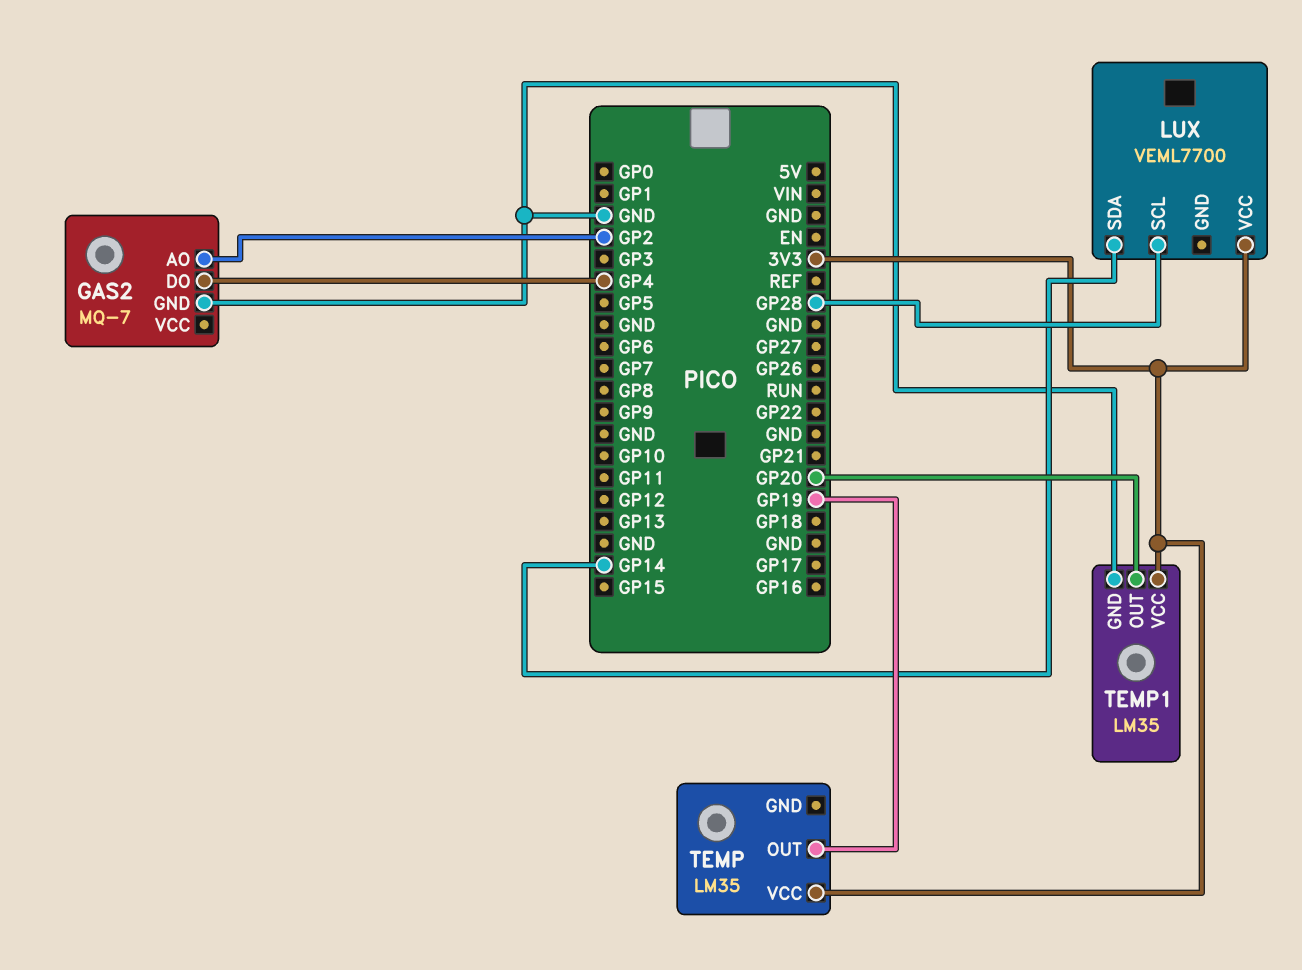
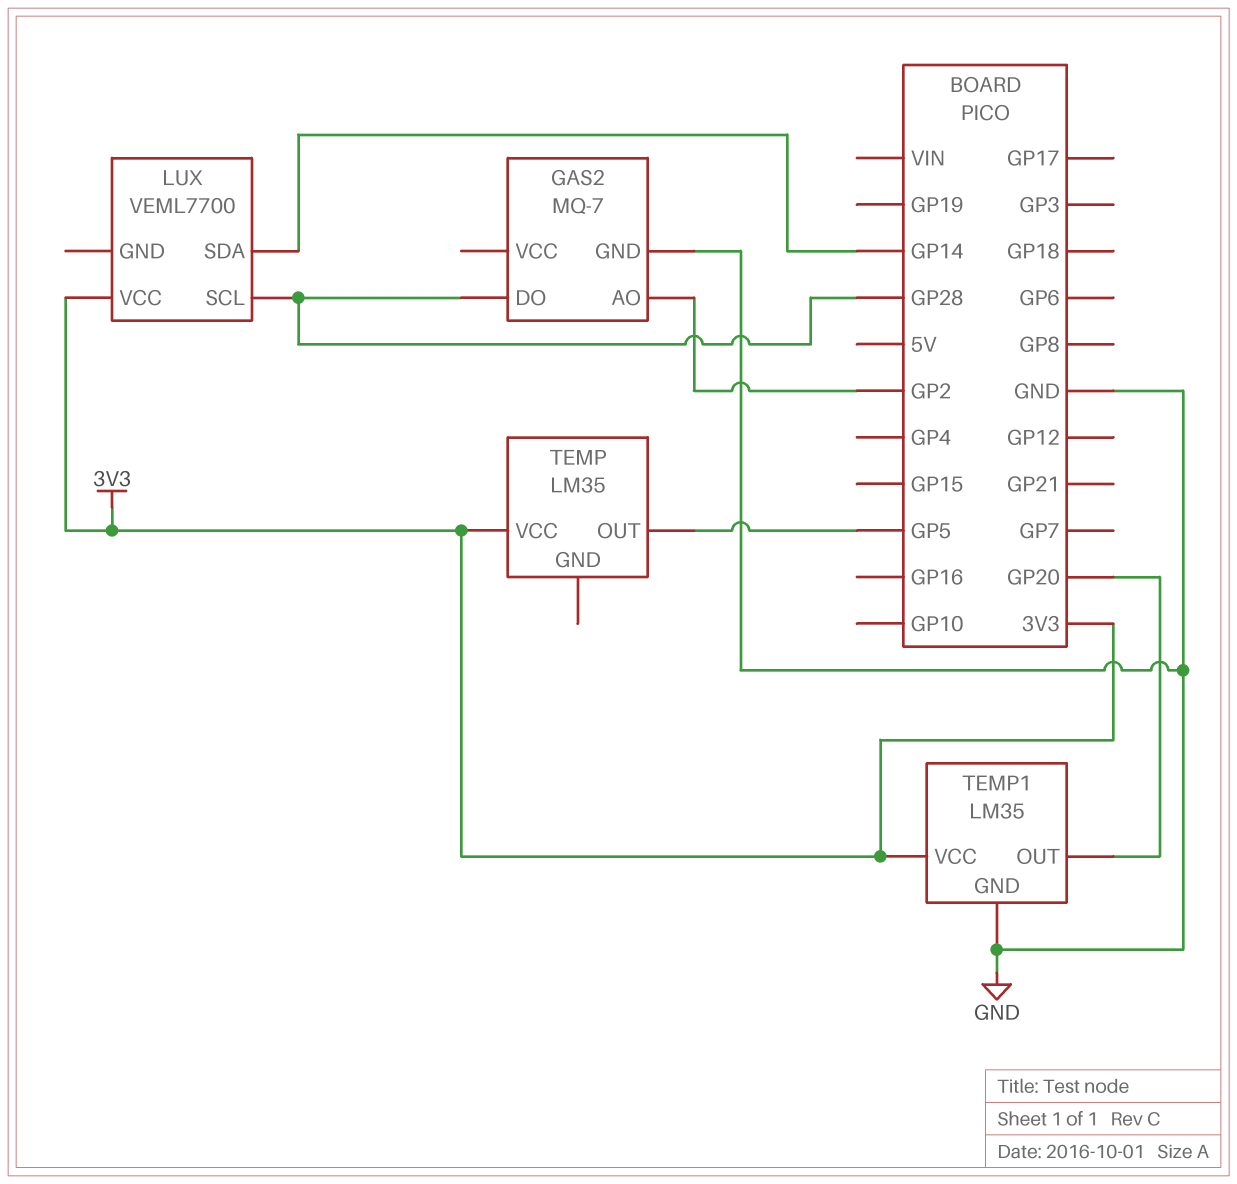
GAS2 pin DO: GP4 -> GP28
TEMP pin OUT: GP19 -> GP5

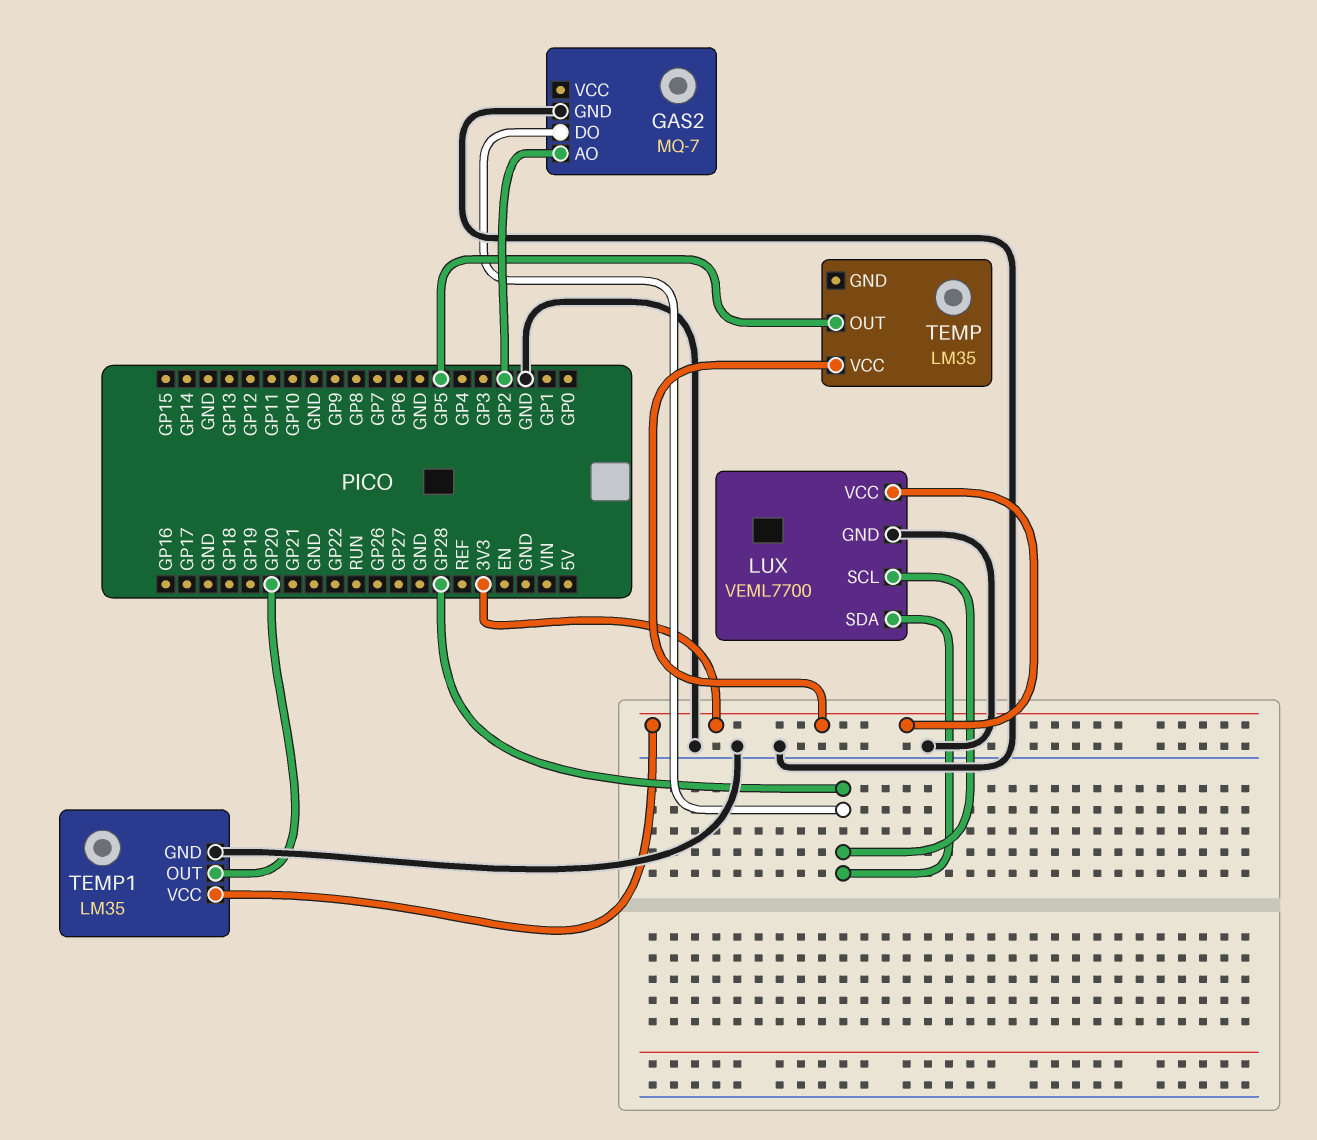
LUX pin GND: none -> GND
LUX pin SDA: GP14 -> GP28

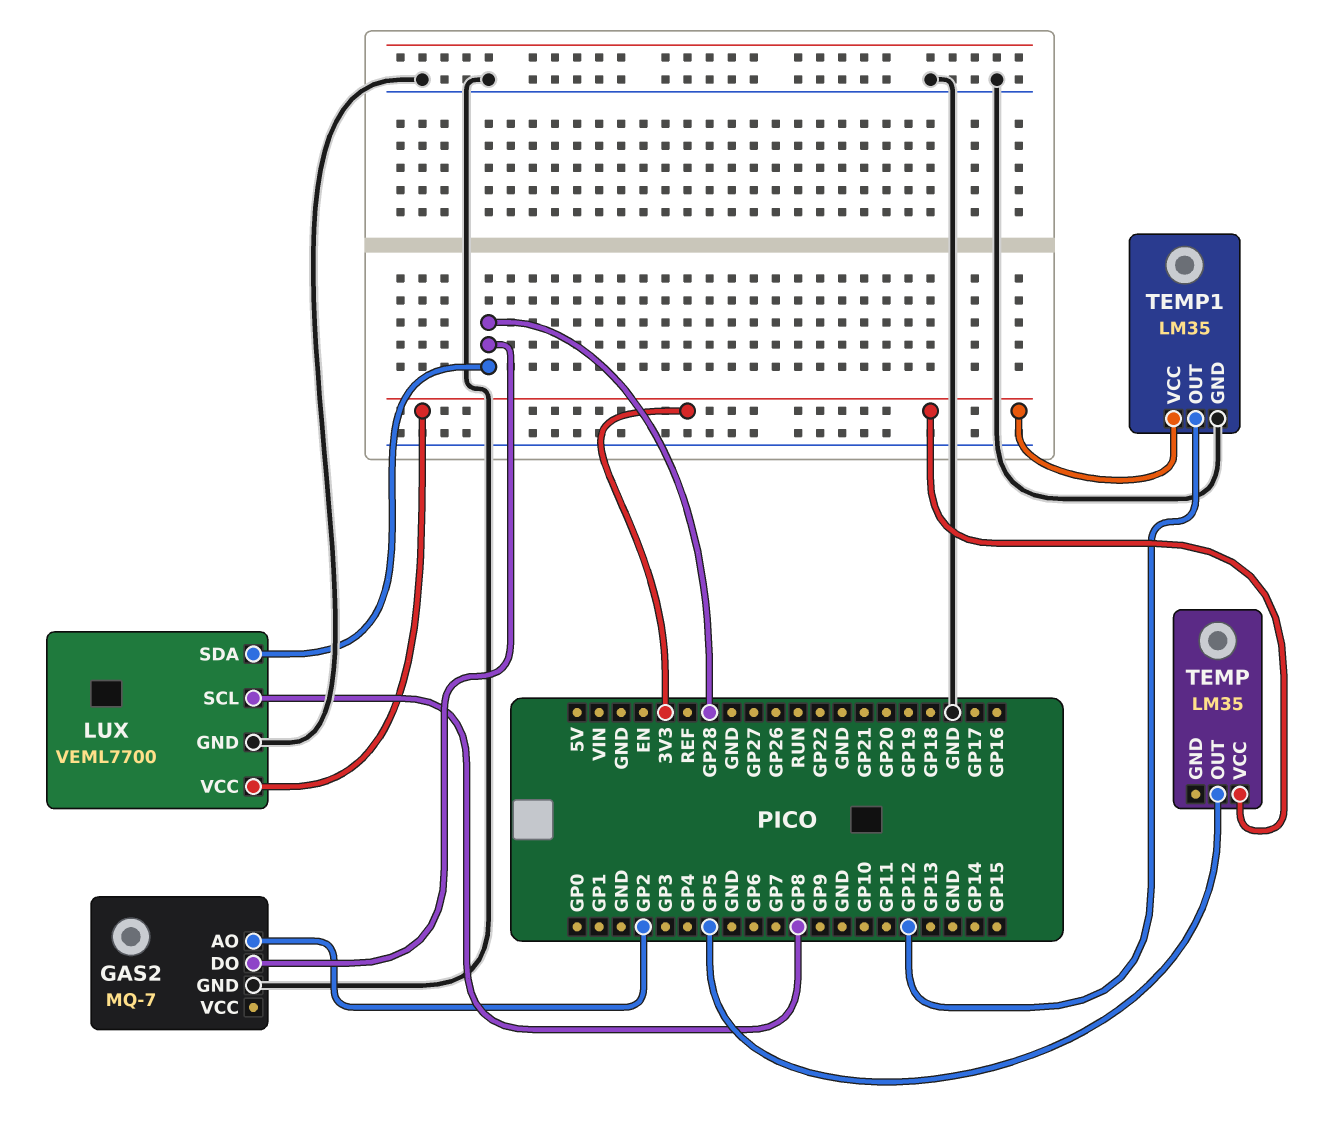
LUX pin SCL: GP28 -> GP8
TEMP1 pin OUT: GP20 -> GP12

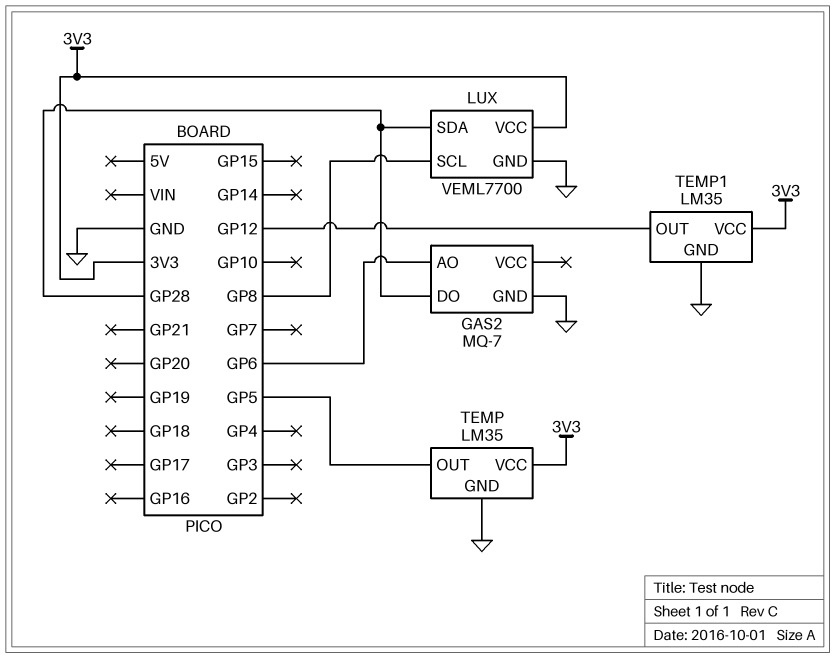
GAS2 pin AO: GP2 -> GP6
TEMP pin GND: none -> GND

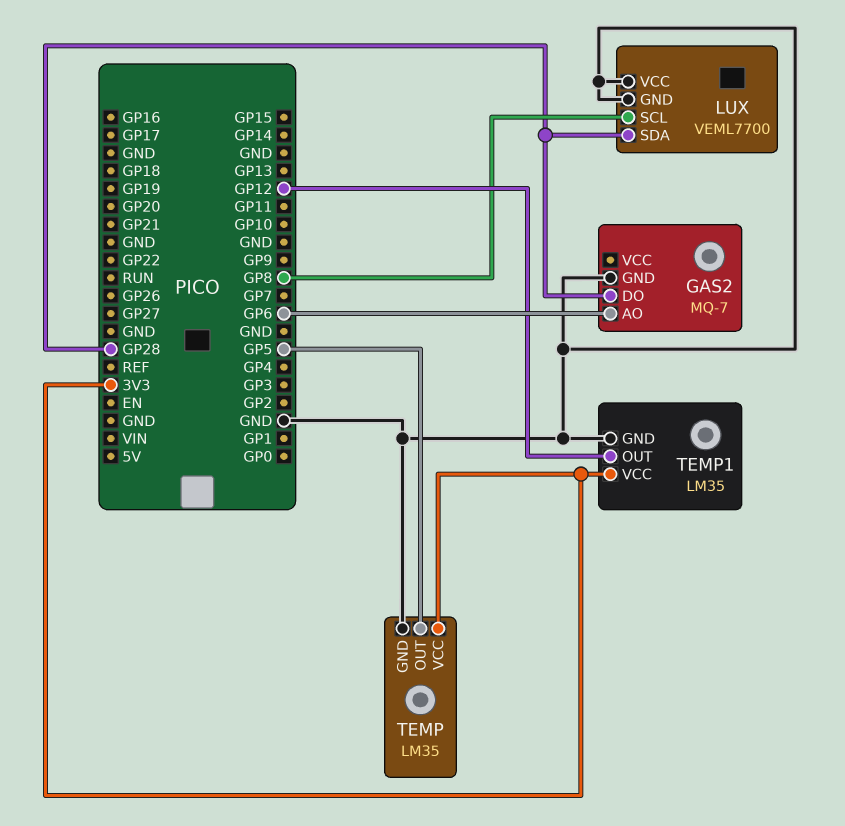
LUX pin VCC: 3V3 -> GND

